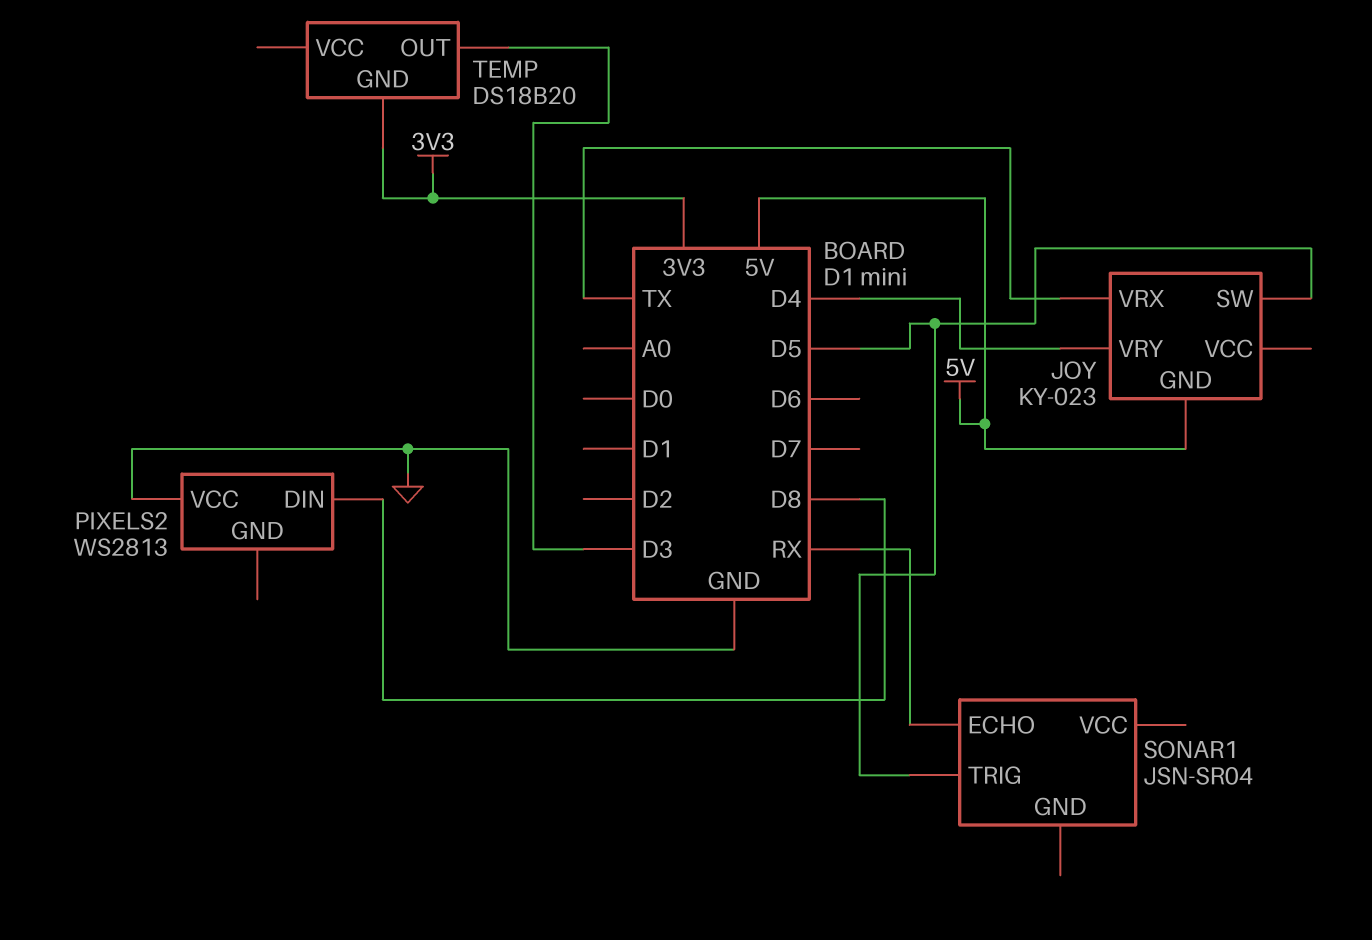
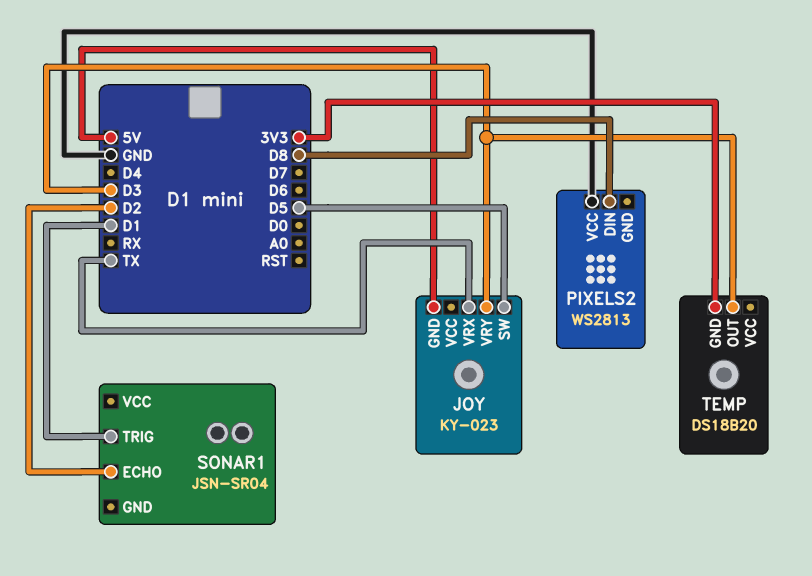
JOY pin VRY: D4 -> D3
SONAR1 pin ECHO: RX -> D2
SONAR1 pin TRIG: D5 -> D1

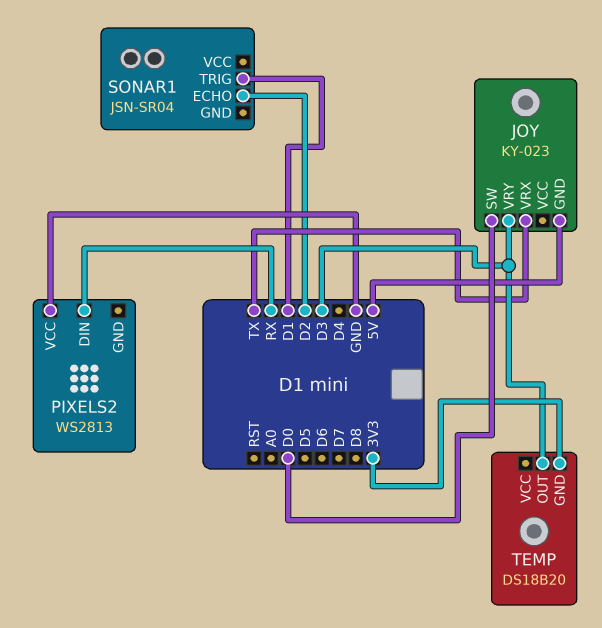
JOY pin SW: D5 -> D0
PIXELS2 pin DIN: D8 -> RX

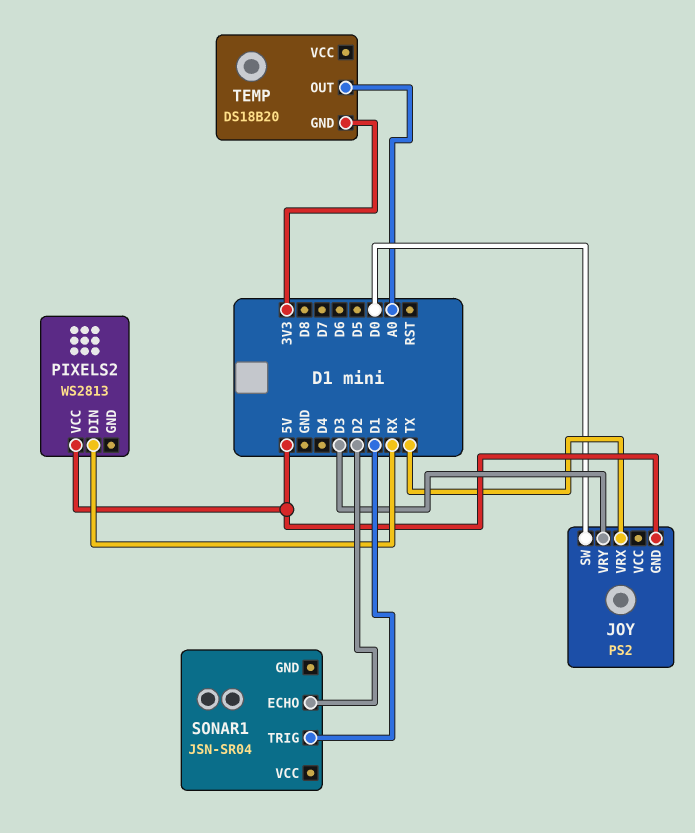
JOY: KY-023 -> PS2
PIXELS2 pin VCC: GND -> 5V
TEMP pin OUT: D3 -> A0

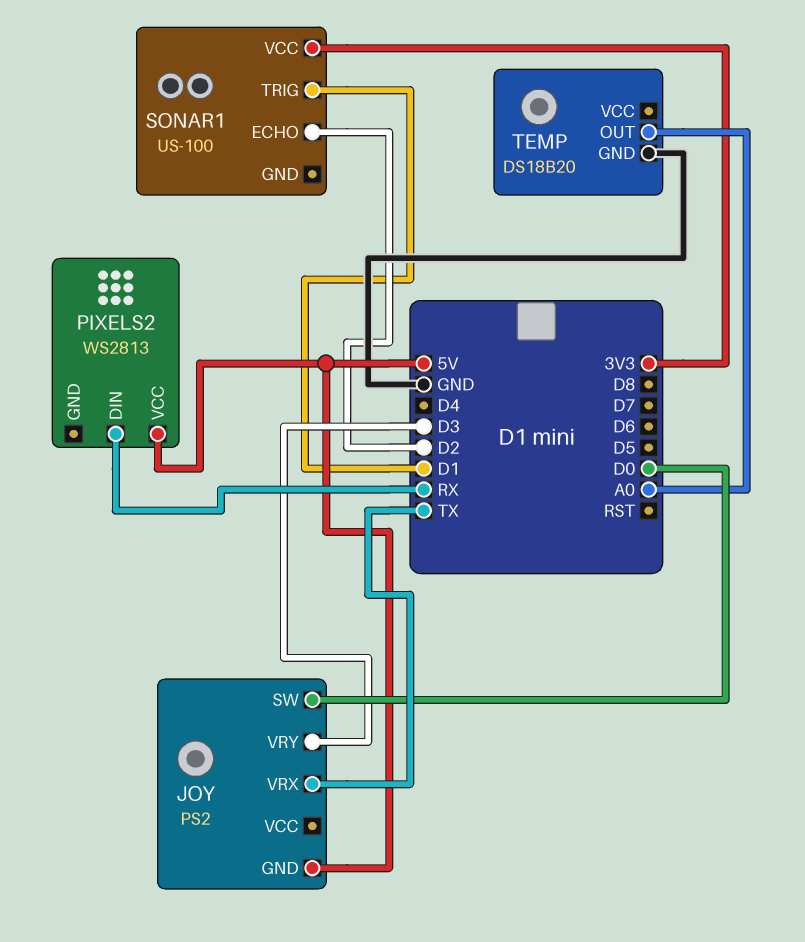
SONAR1: JSN-SR04 -> US-100
SONAR1 pin VCC: none -> 3V3
TEMP pin GND: 3V3 -> GND

